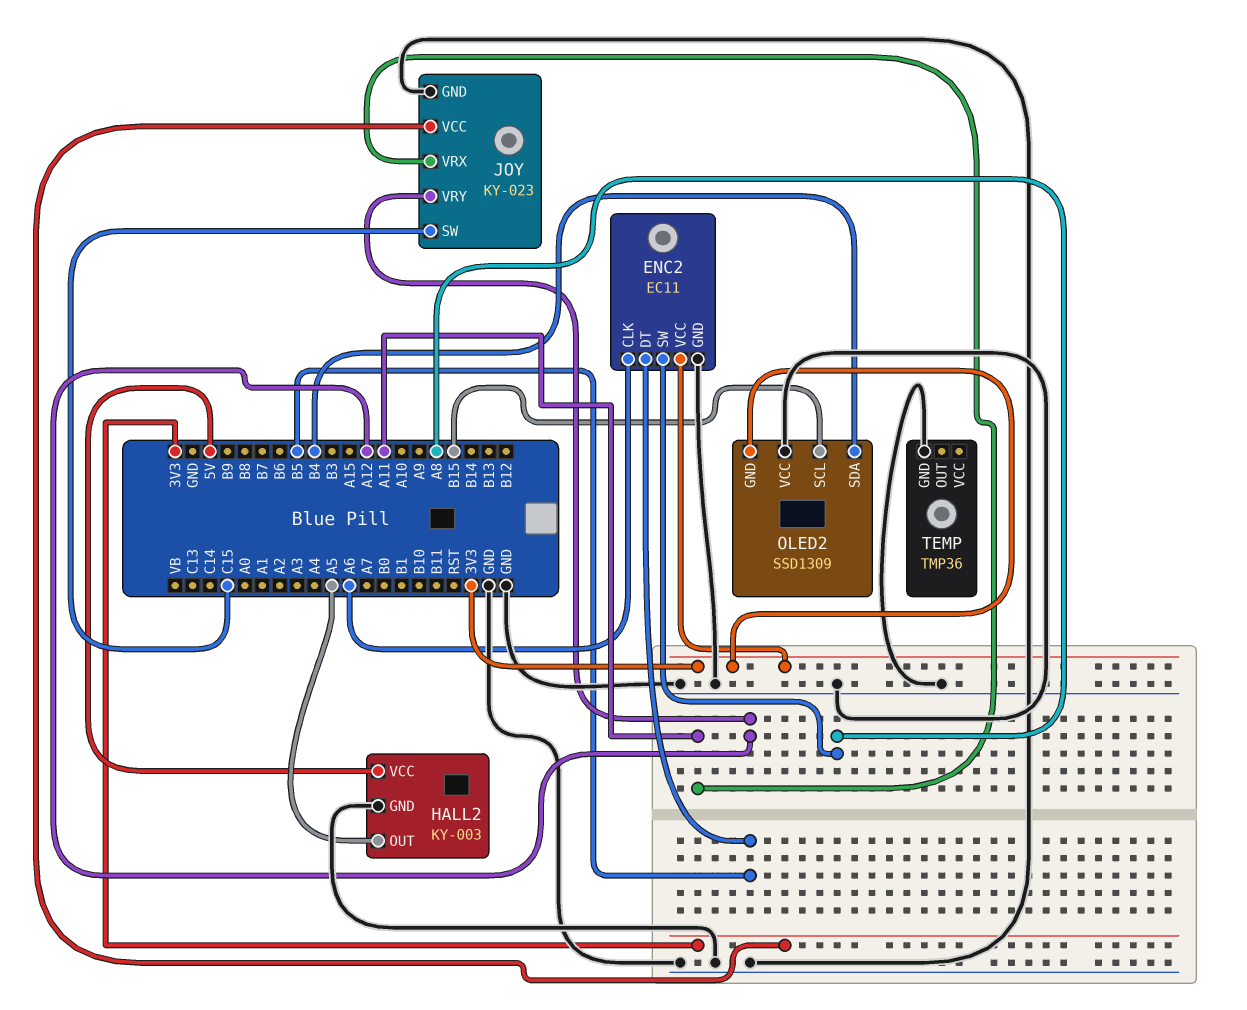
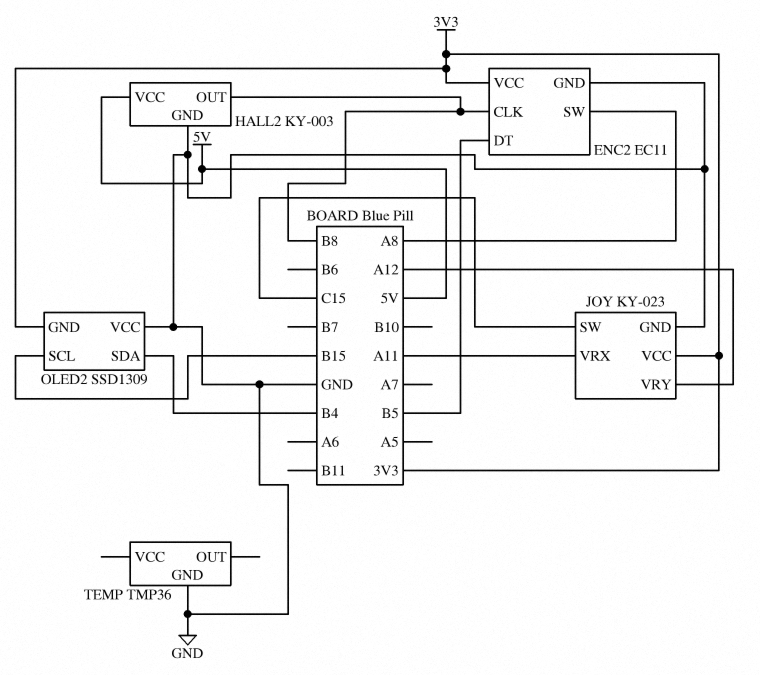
ENC2 pin CLK: A6 -> B8
HALL2 pin OUT: A5 -> B8

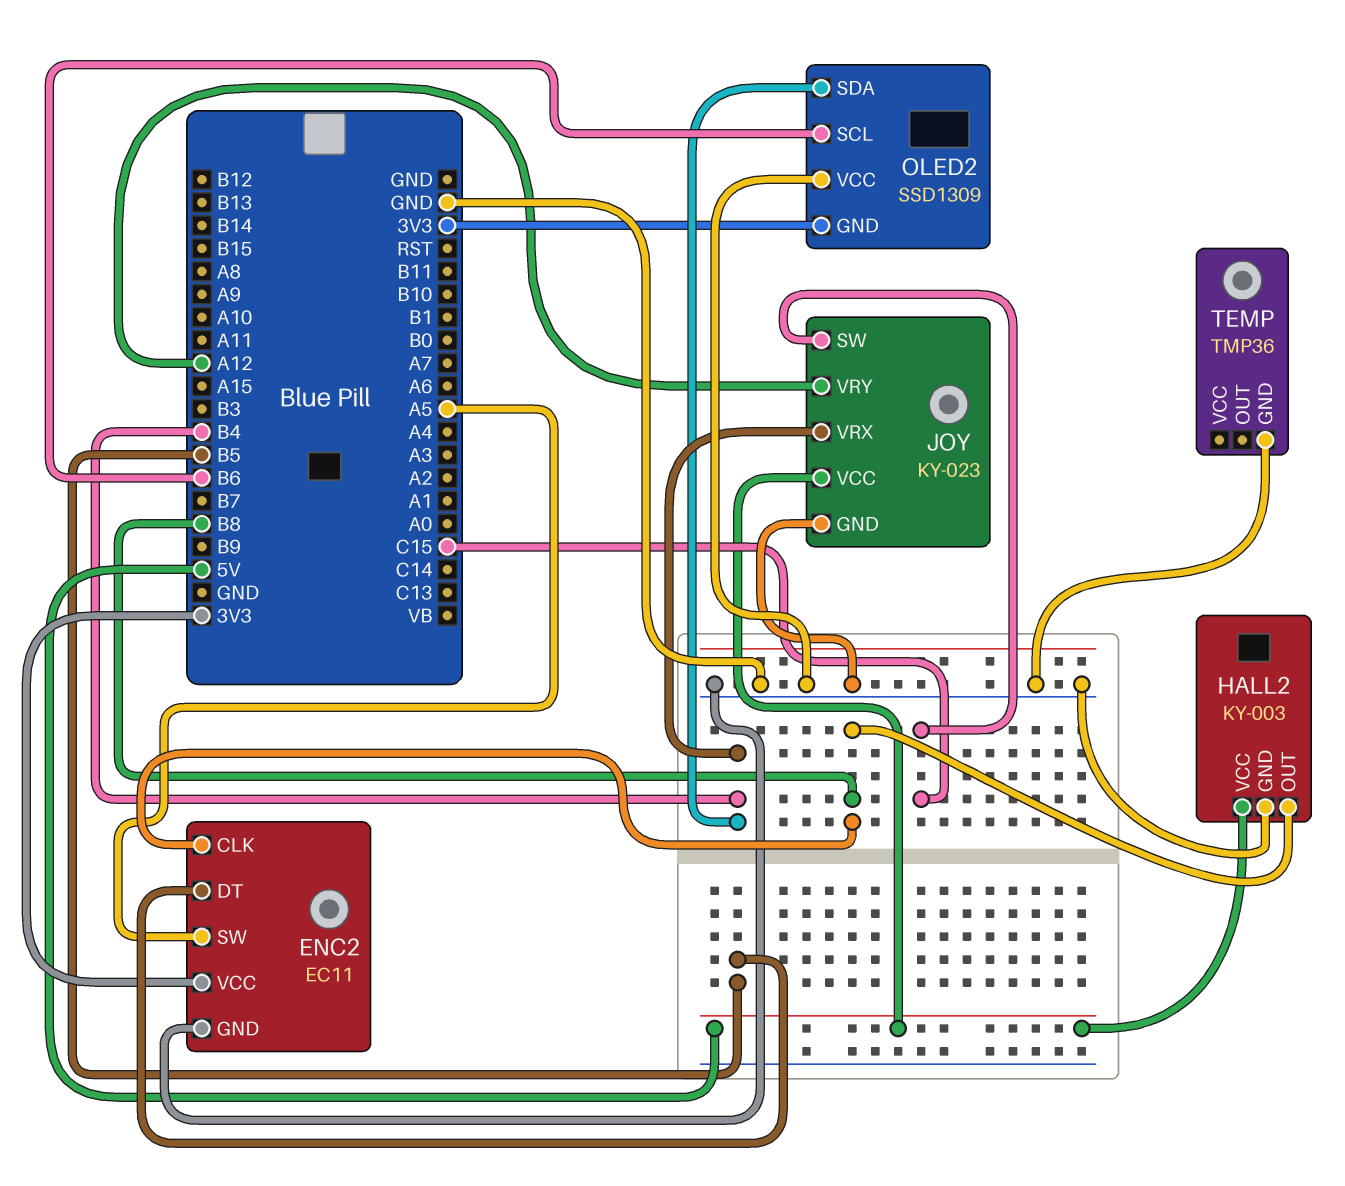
ENC2 pin SW: A8 -> A5
JOY pin VCC: 3V3 -> 5V
JOY pin VRX: A11 -> B4
OLED2 pin SCL: B15 -> B6

